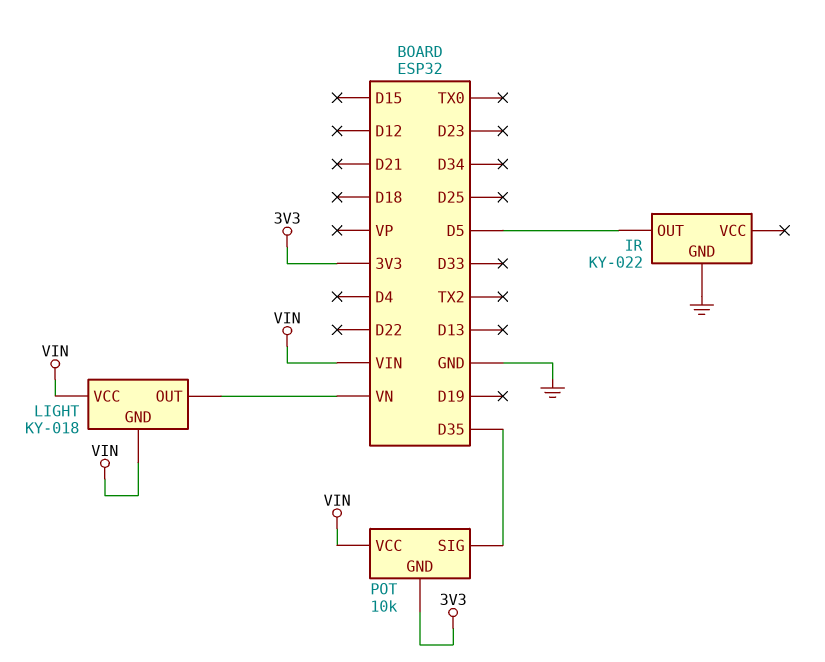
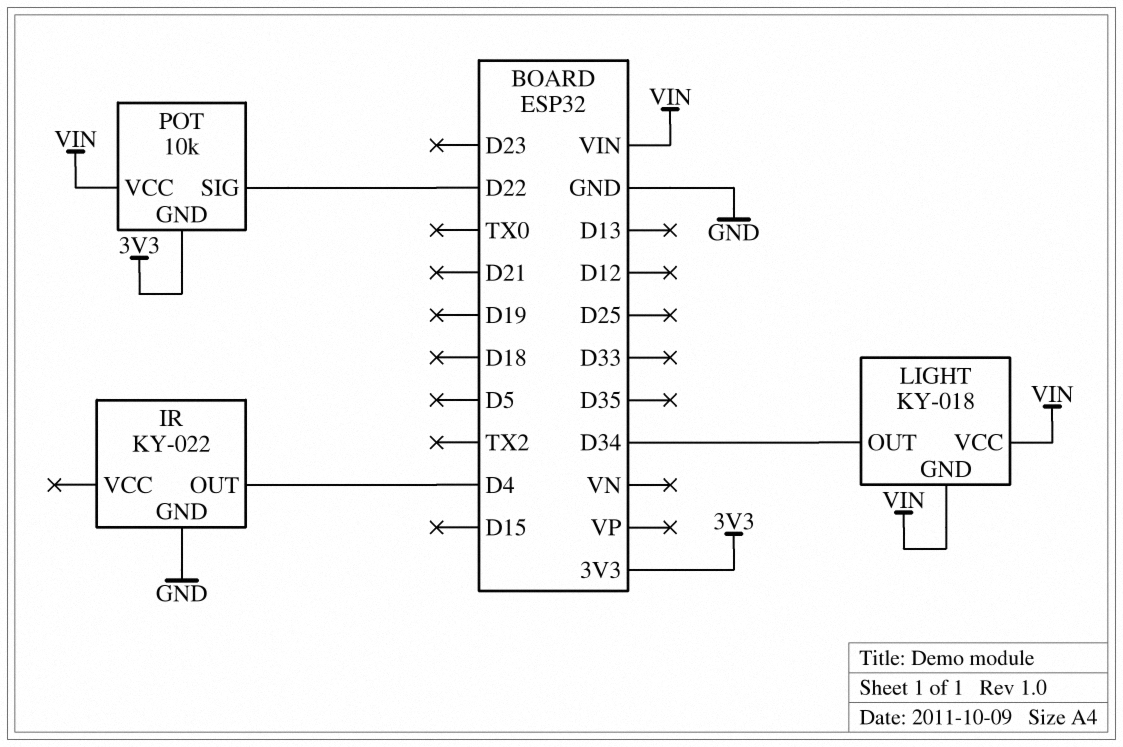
IR pin OUT: D5 -> D4
LIGHT pin OUT: VN -> D34
POT pin SIG: D35 -> D22

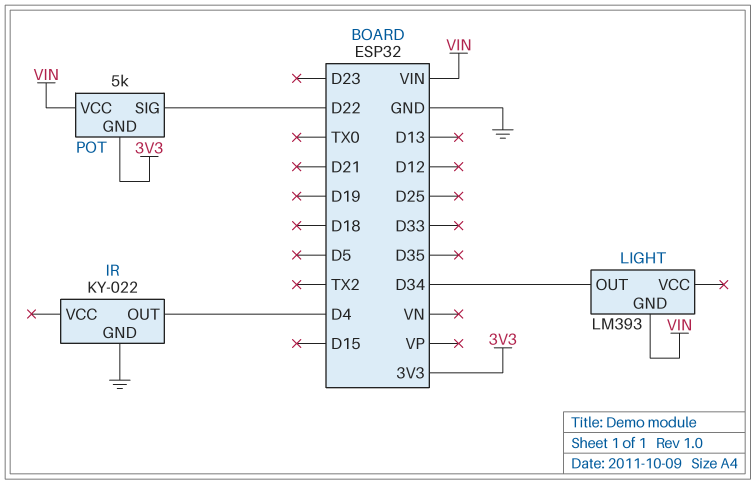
LIGHT: KY-018 -> LM393
LIGHT pin VCC: VIN -> none
POT: 10k -> 5k

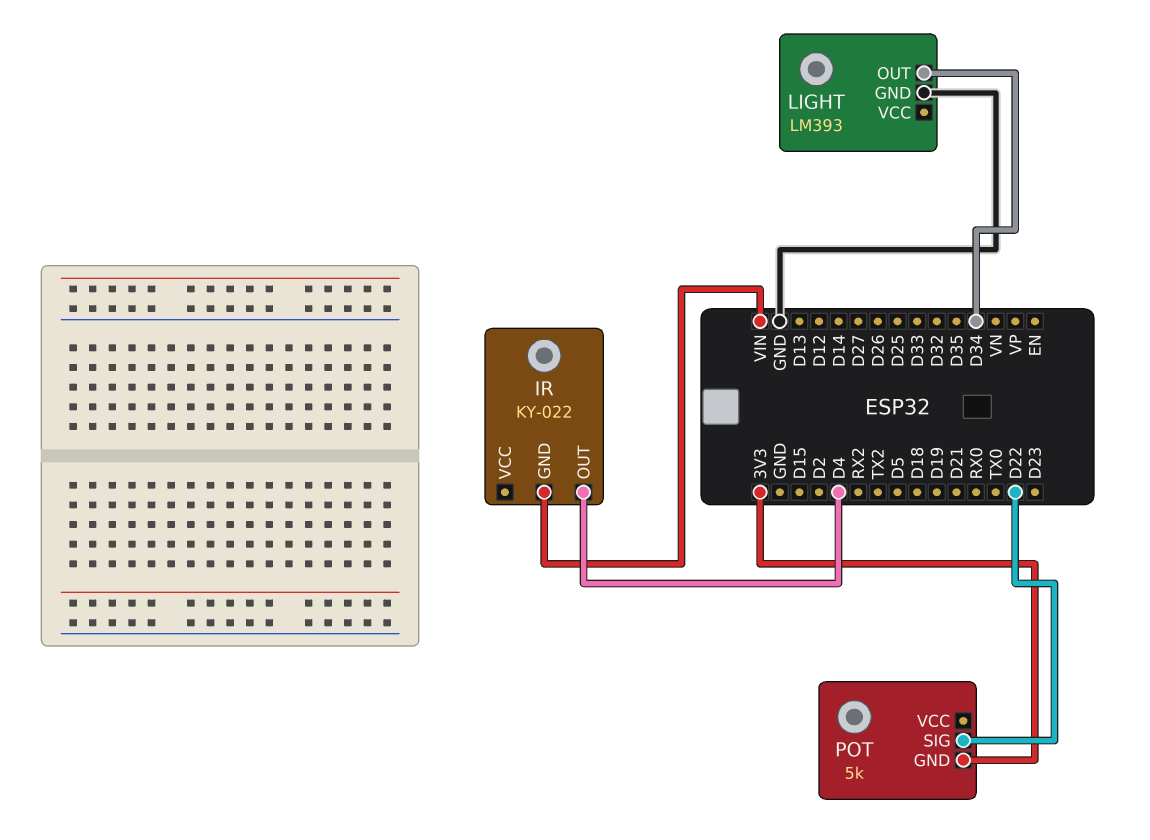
IR pin GND: GND -> VIN
LIGHT pin GND: VIN -> GND
POT pin VCC: VIN -> none

